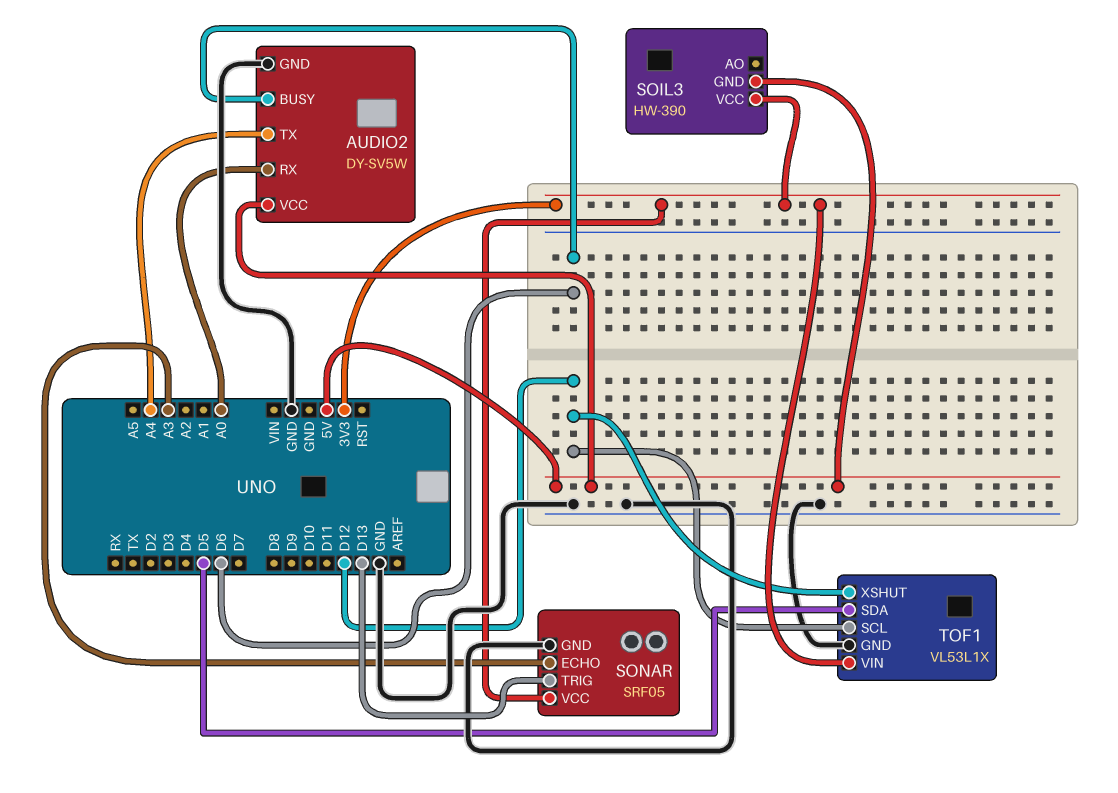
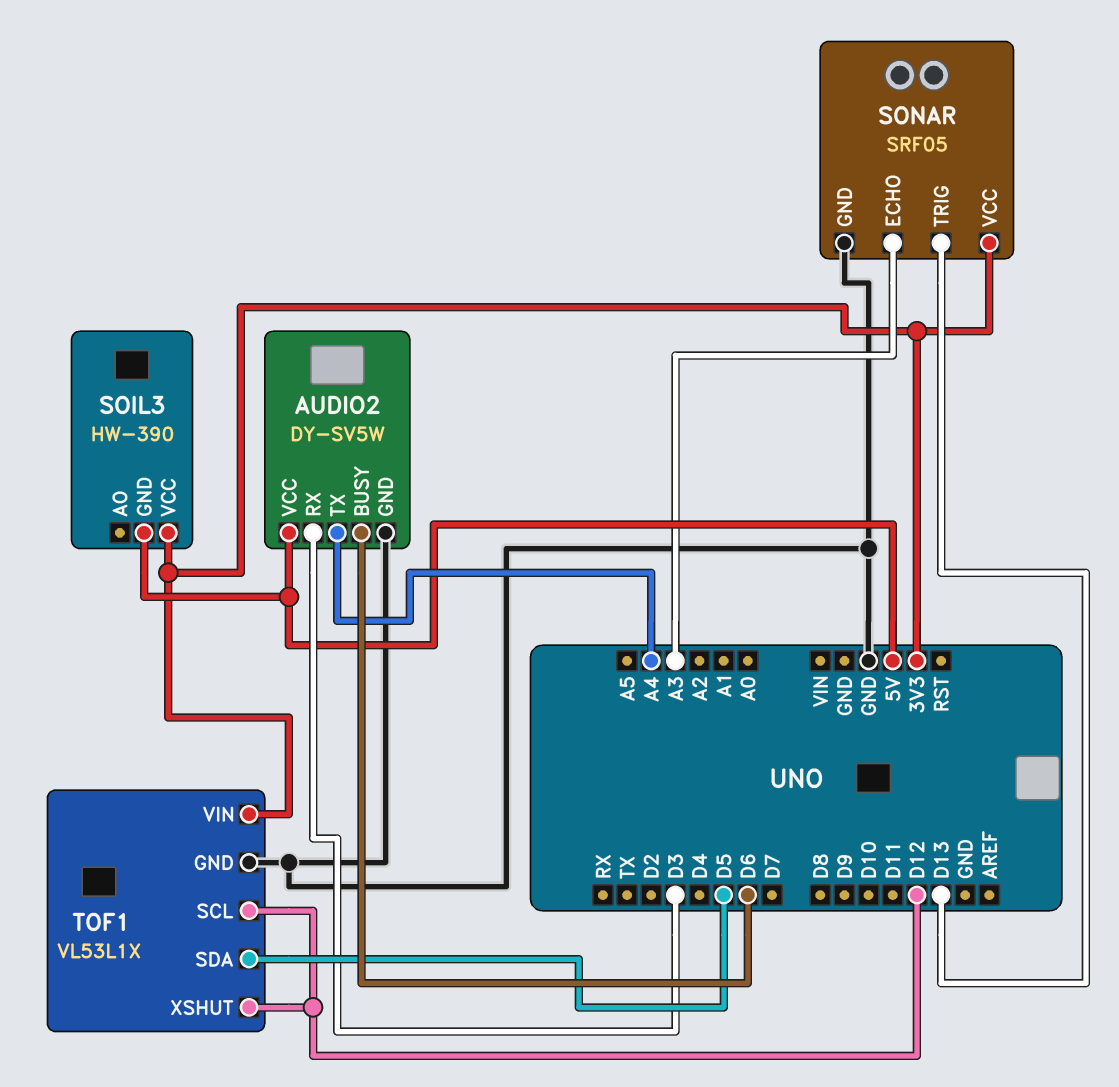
AUDIO2 pin RX: A0 -> D3

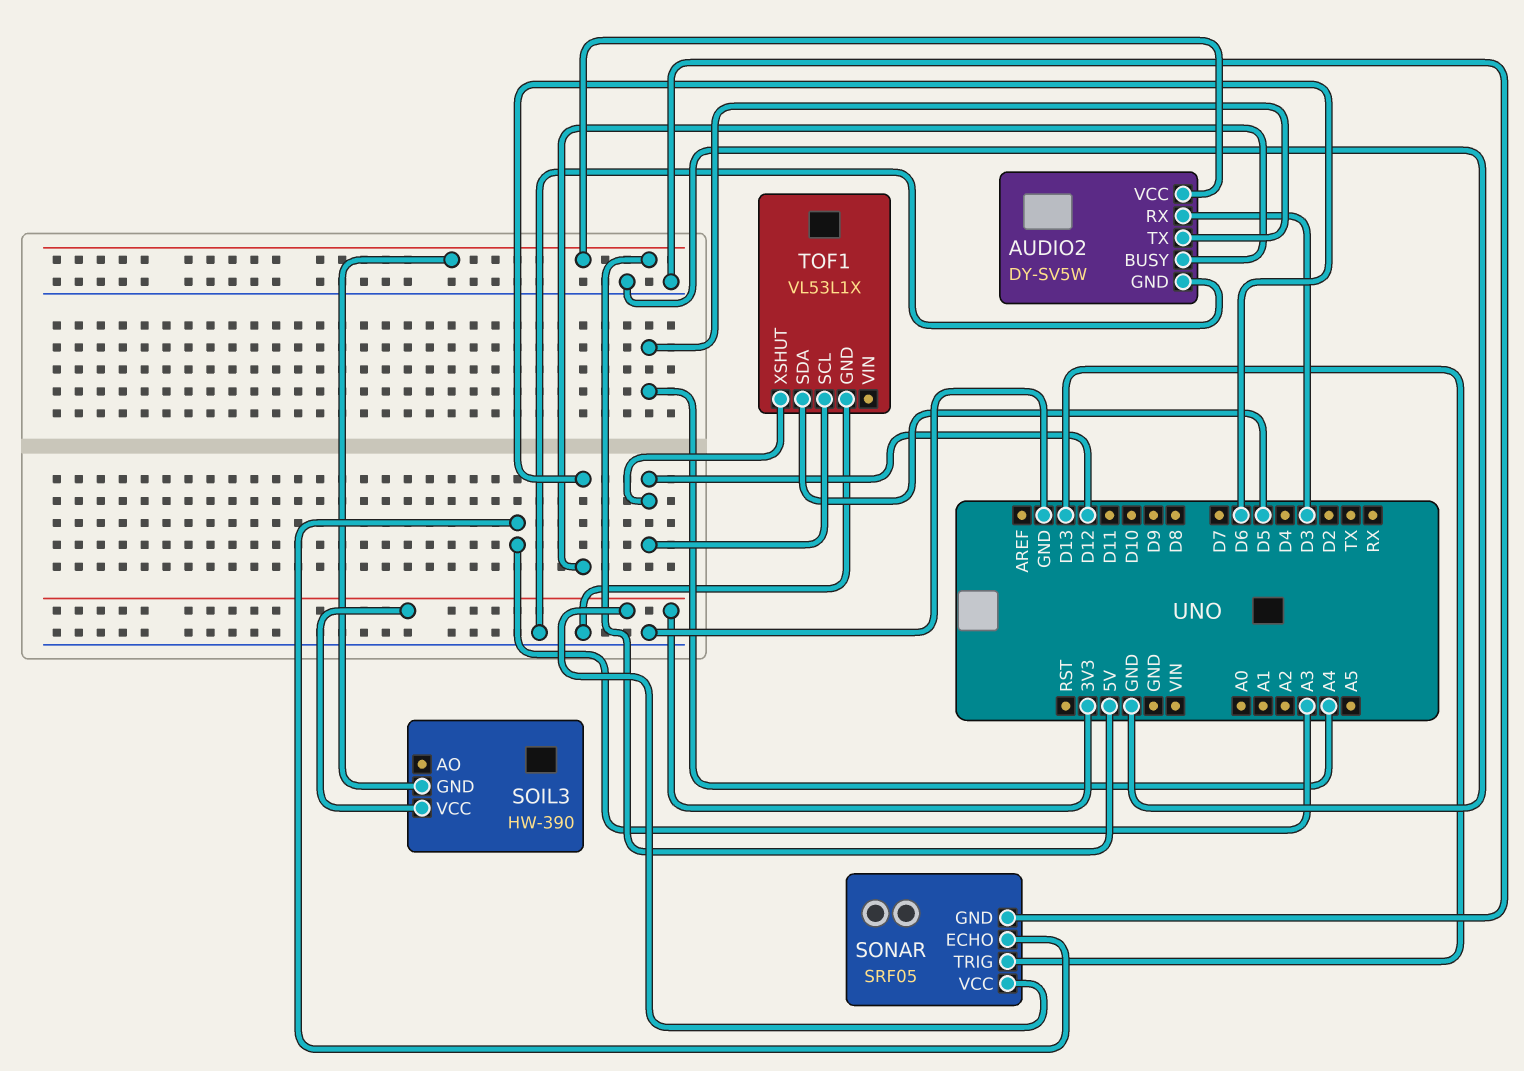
TOF1 pin VIN: 3V3 -> none

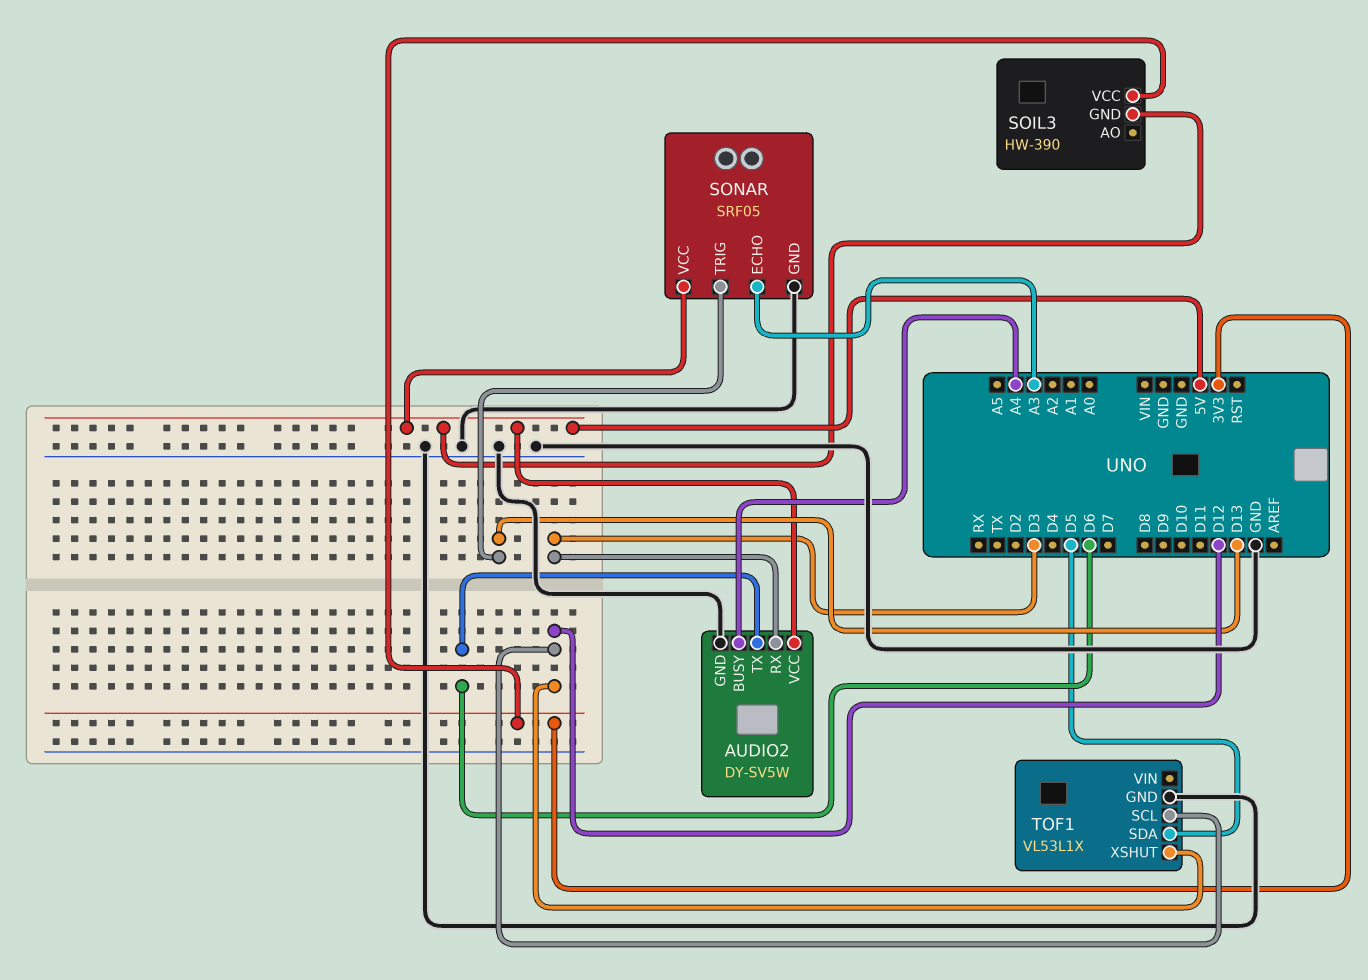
AUDIO2 pin BUSY: D6 -> A4
AUDIO2 pin TX: A4 -> D6
SONAR pin VCC: 3V3 -> 5V

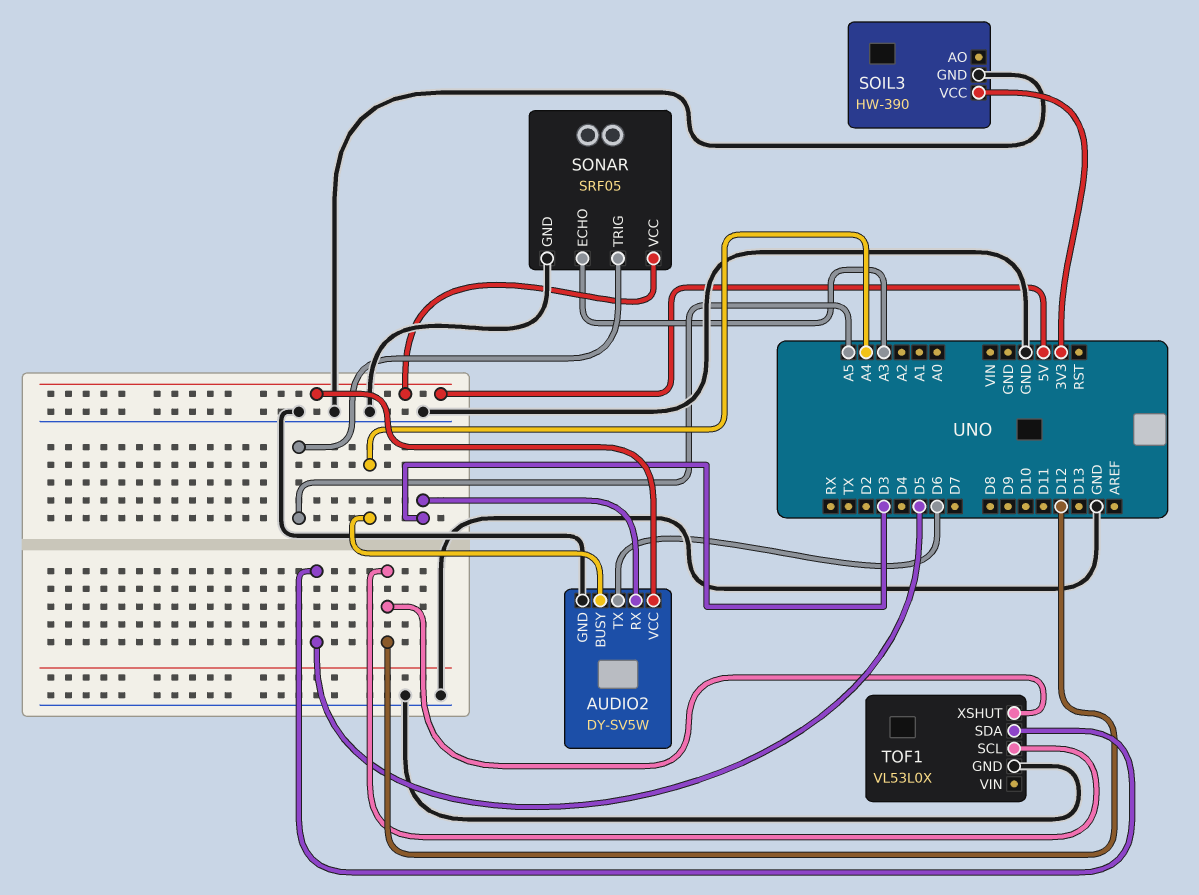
SOIL3 pin GND: 5V -> GND
SONAR pin TRIG: D13 -> A5
TOF1: VL53L1X -> VL53L0X

